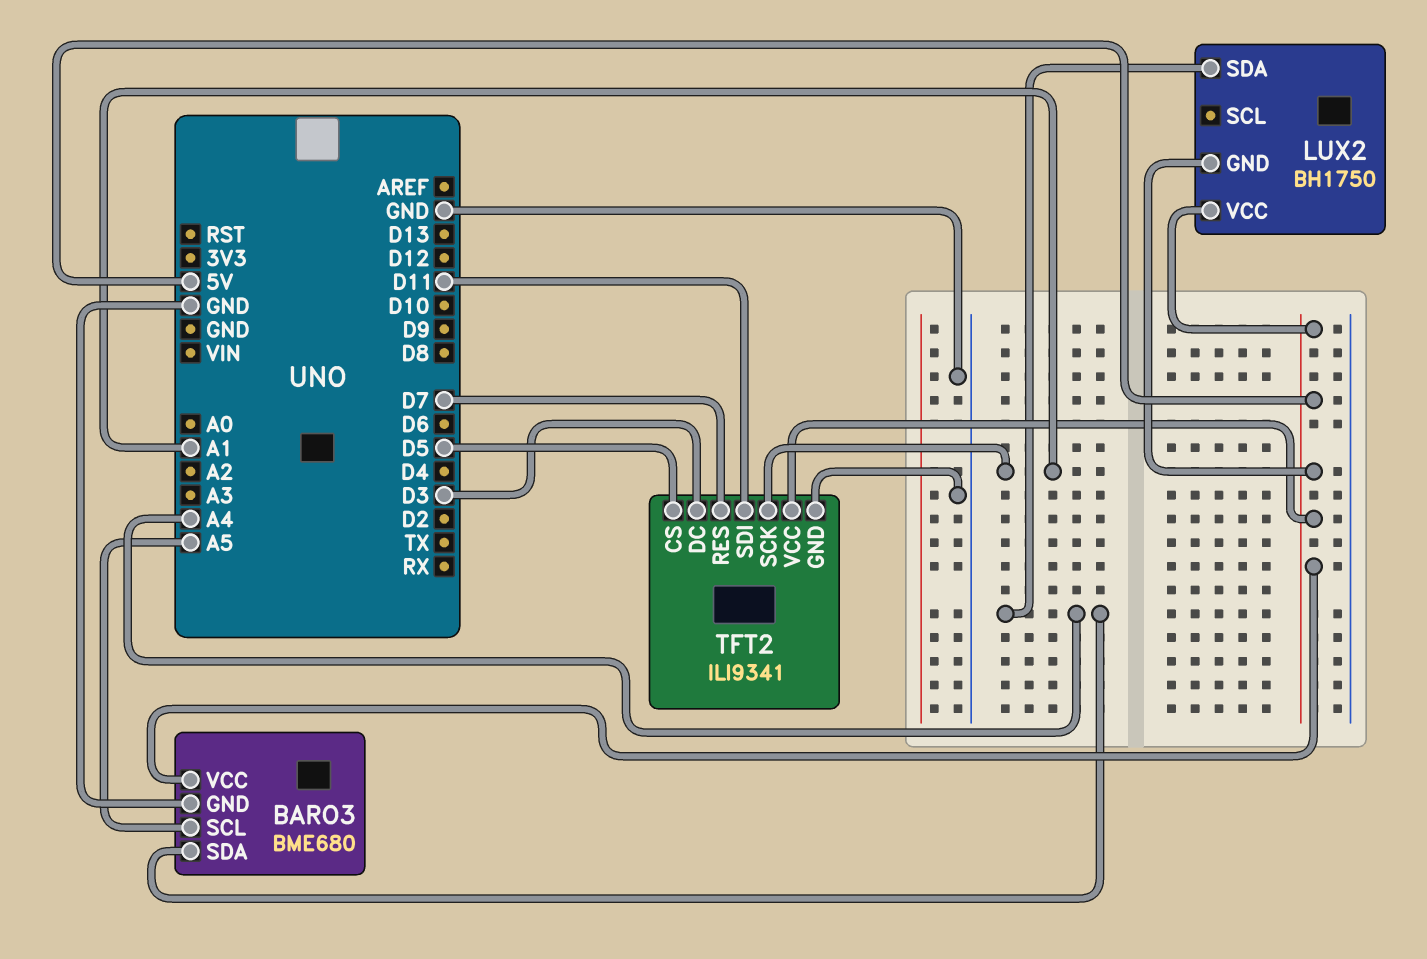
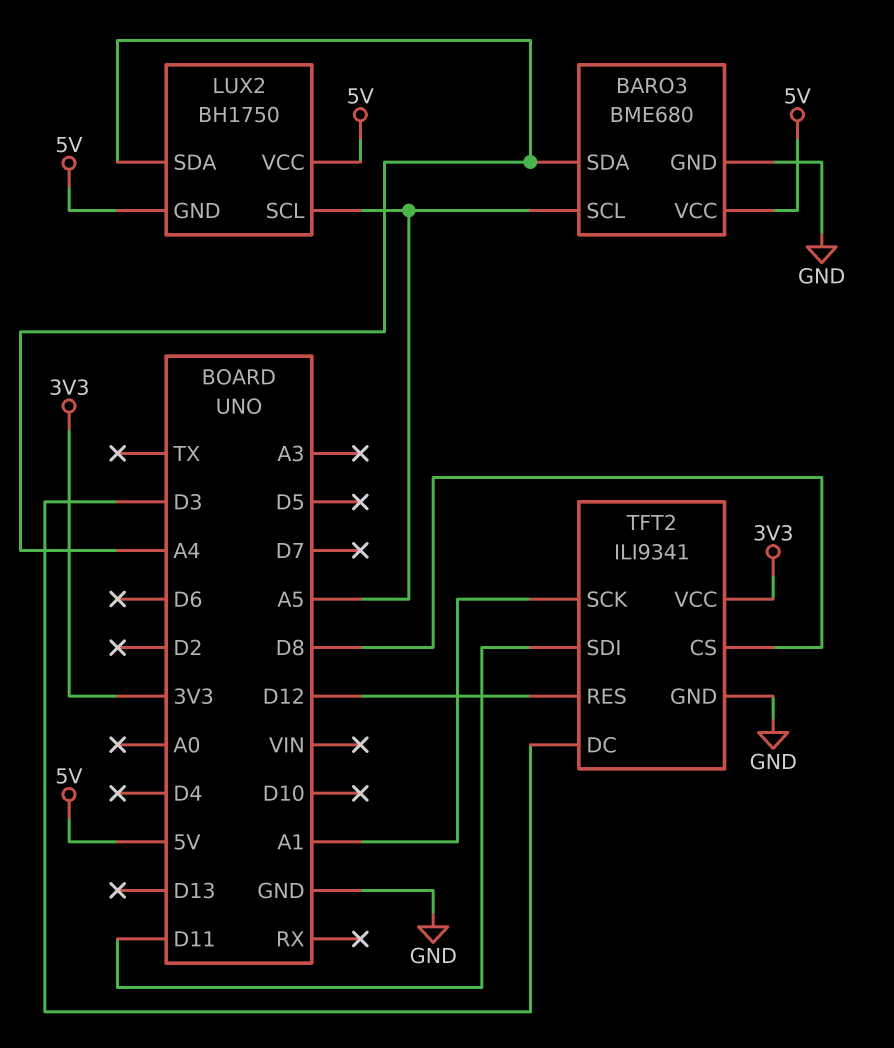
LUX2 pin SCL: none -> A5
TFT2 pin CS: D5 -> D8
TFT2 pin RES: D7 -> D12
TFT2 pin VCC: 5V -> 3V3

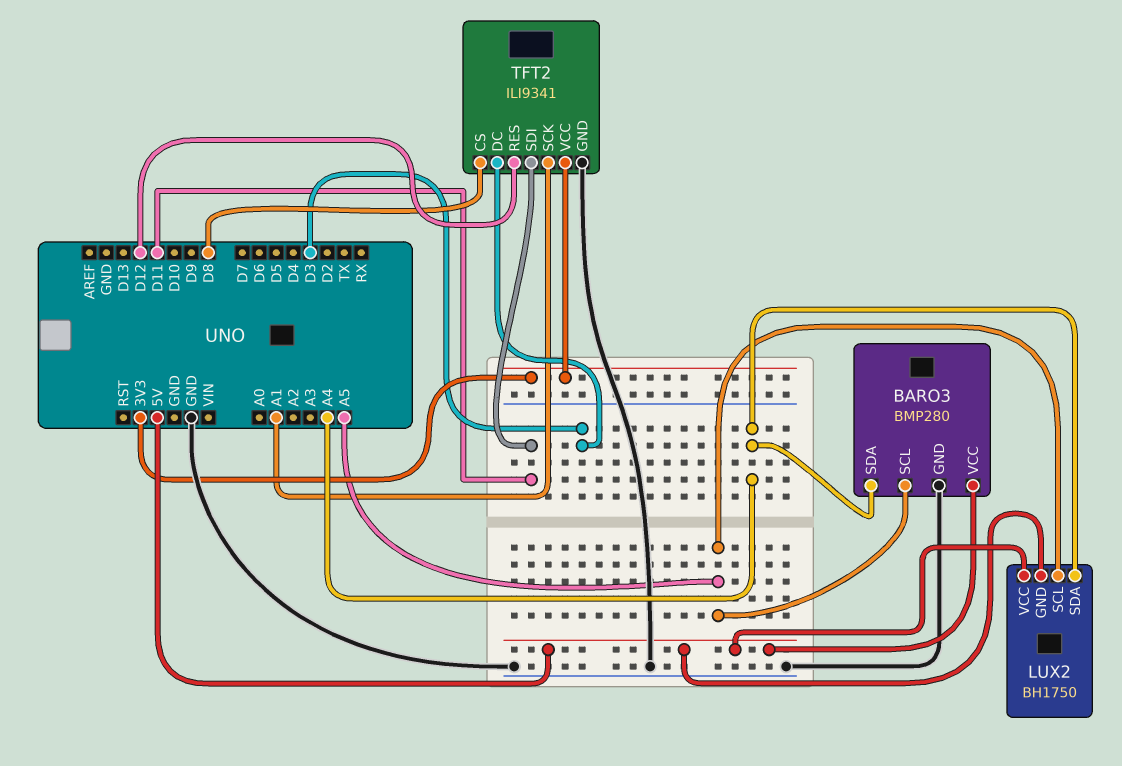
BARO3: BME680 -> BMP280

